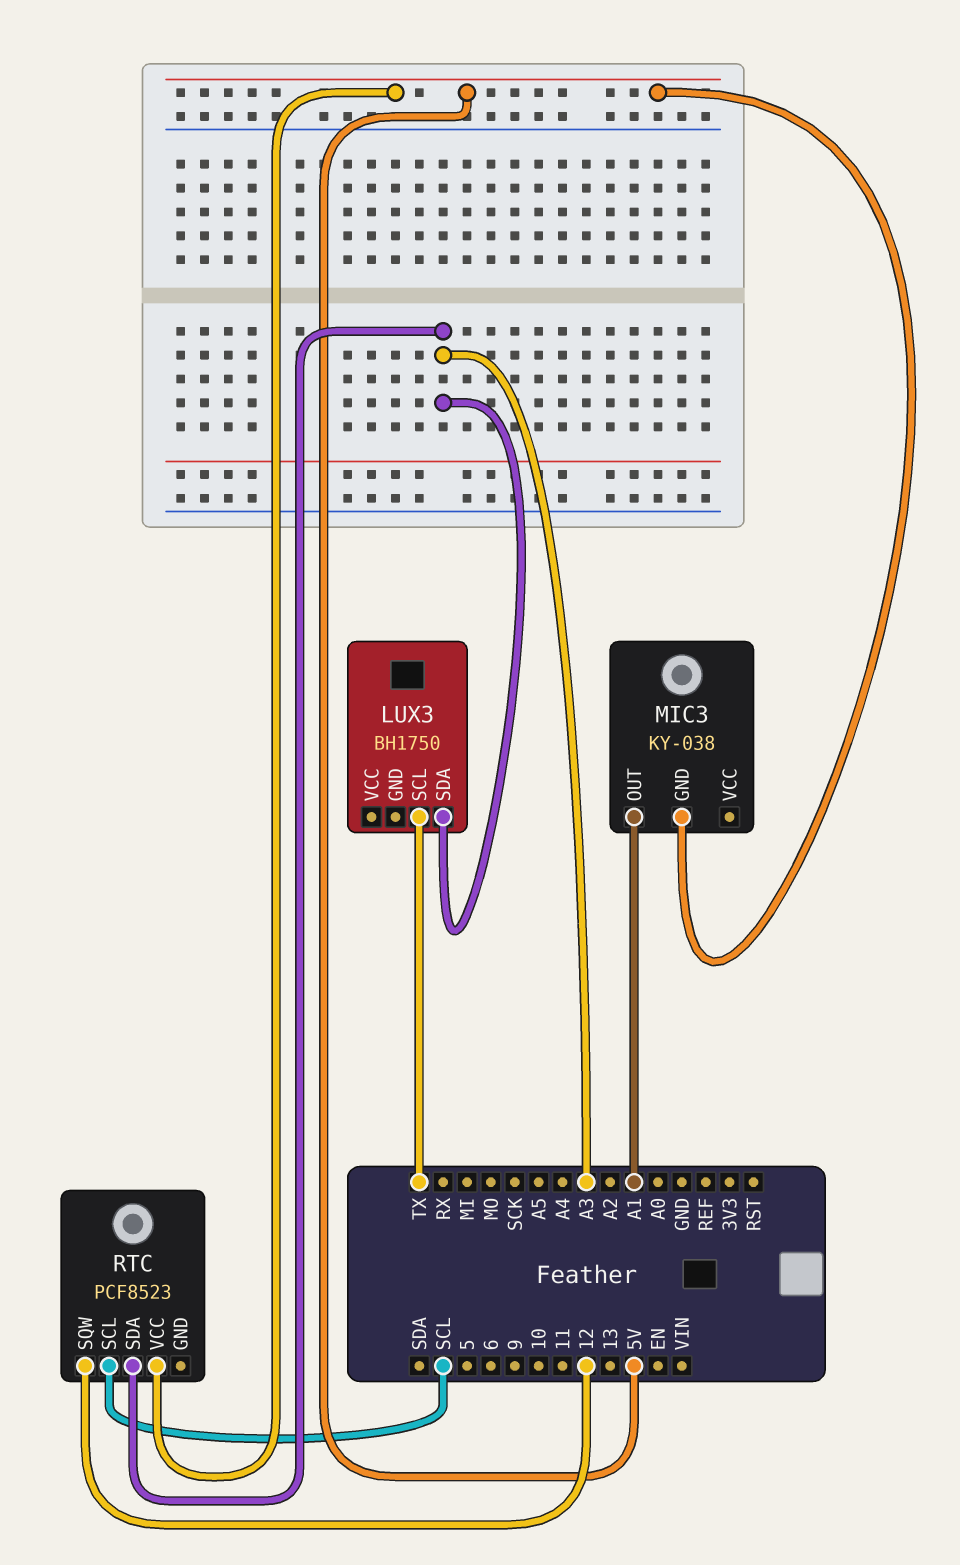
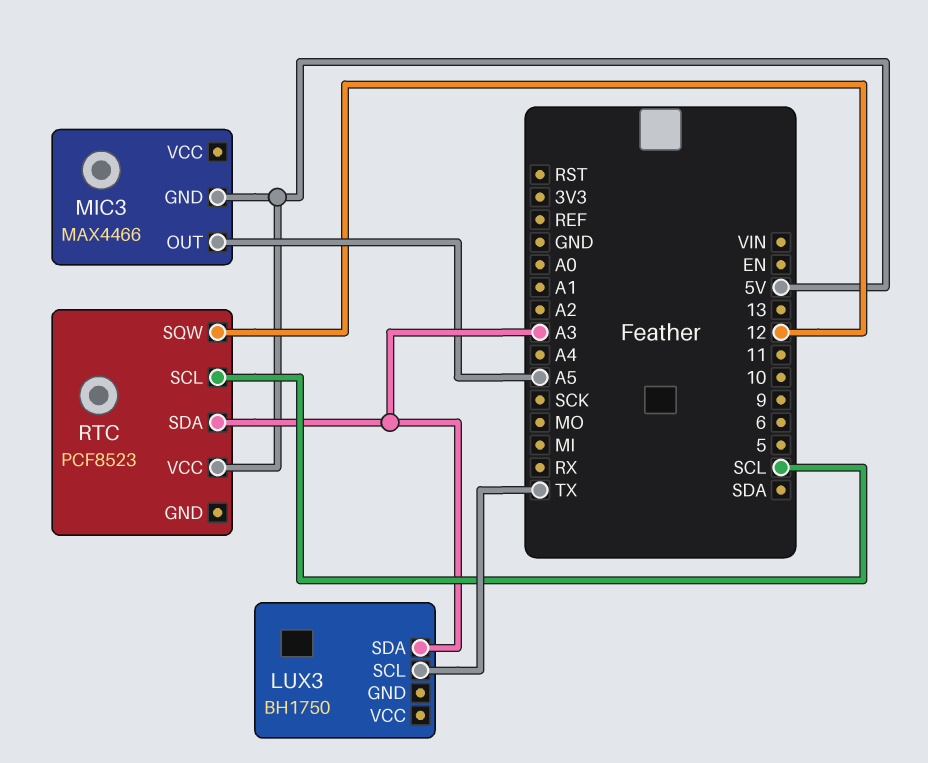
MIC3: KY-038 -> MAX4466
MIC3 pin OUT: A1 -> A5

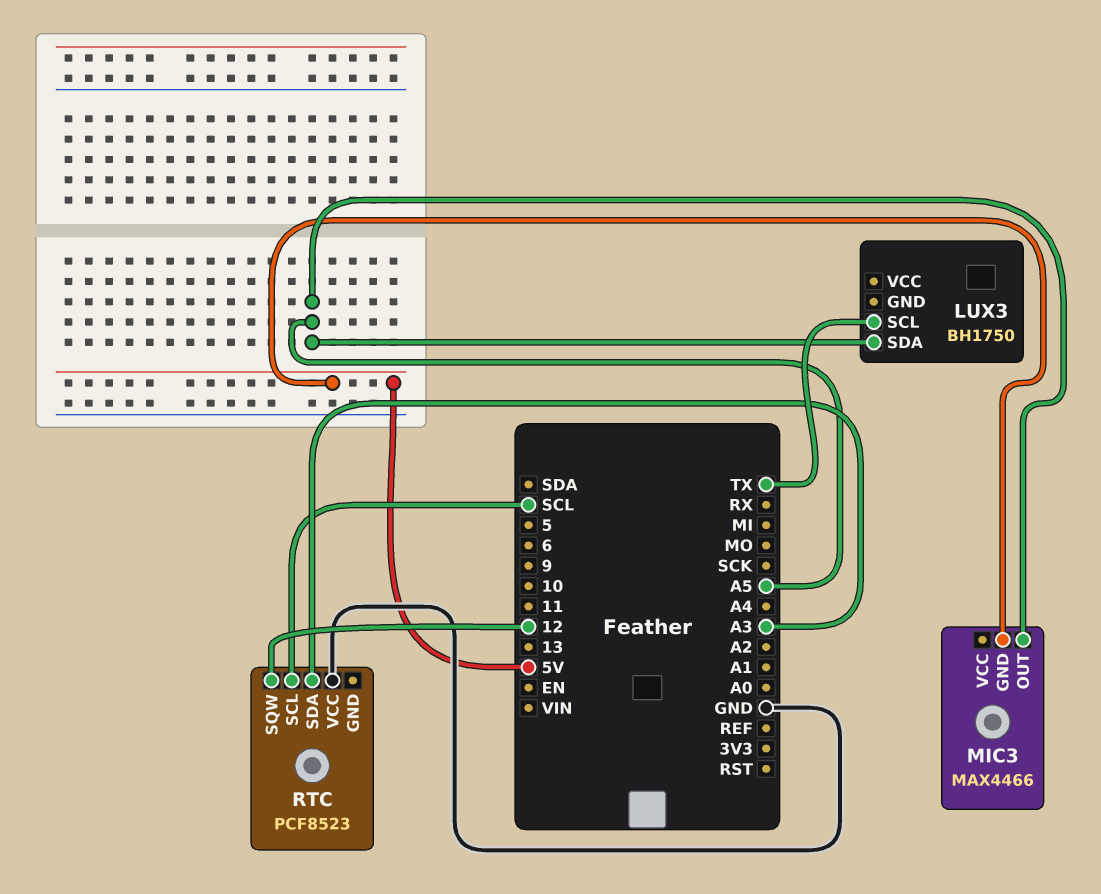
LUX3 pin SDA: A3 -> A5
RTC pin VCC: 5V -> GND

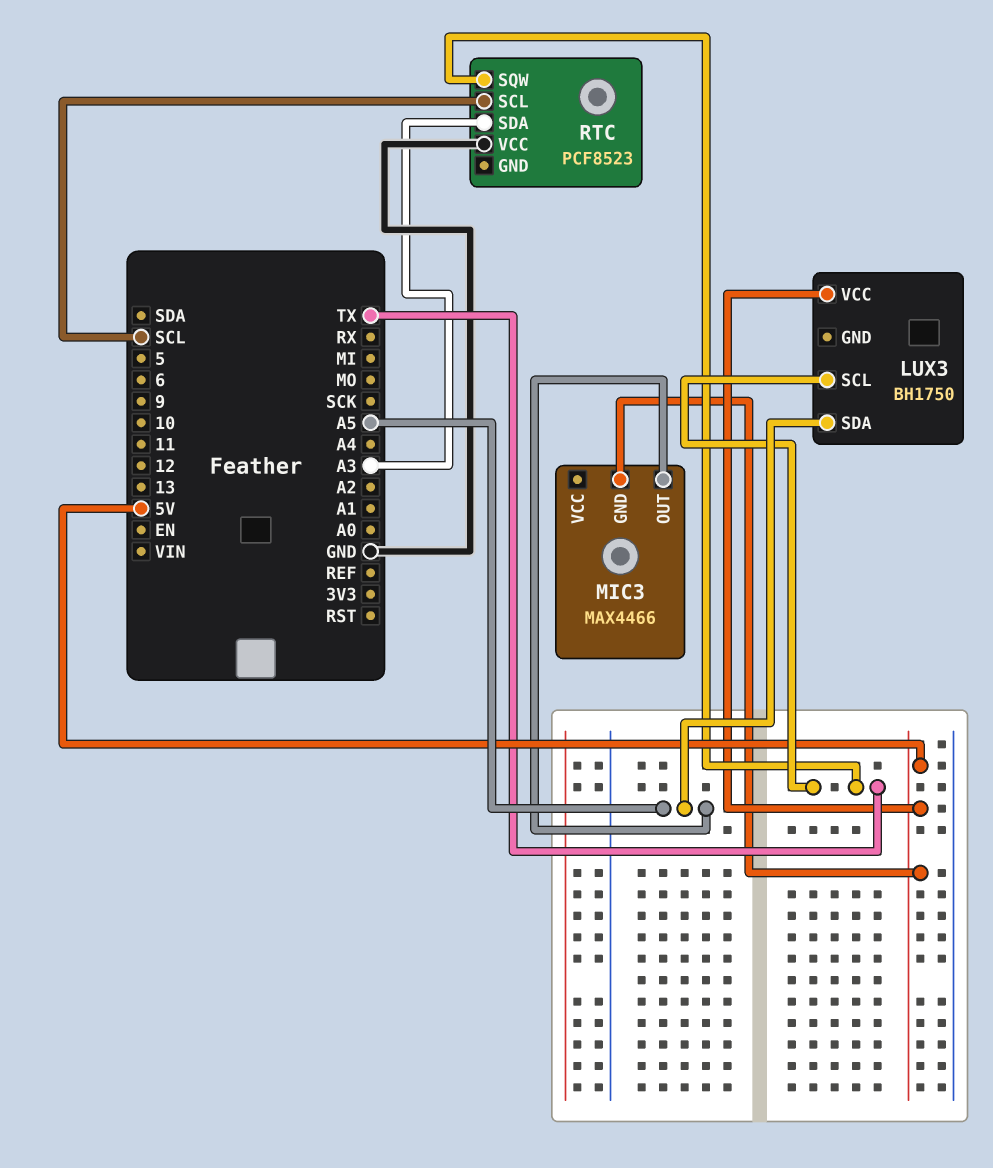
LUX3 pin VCC: none -> 5V
RTC pin SQW: 12 -> TX

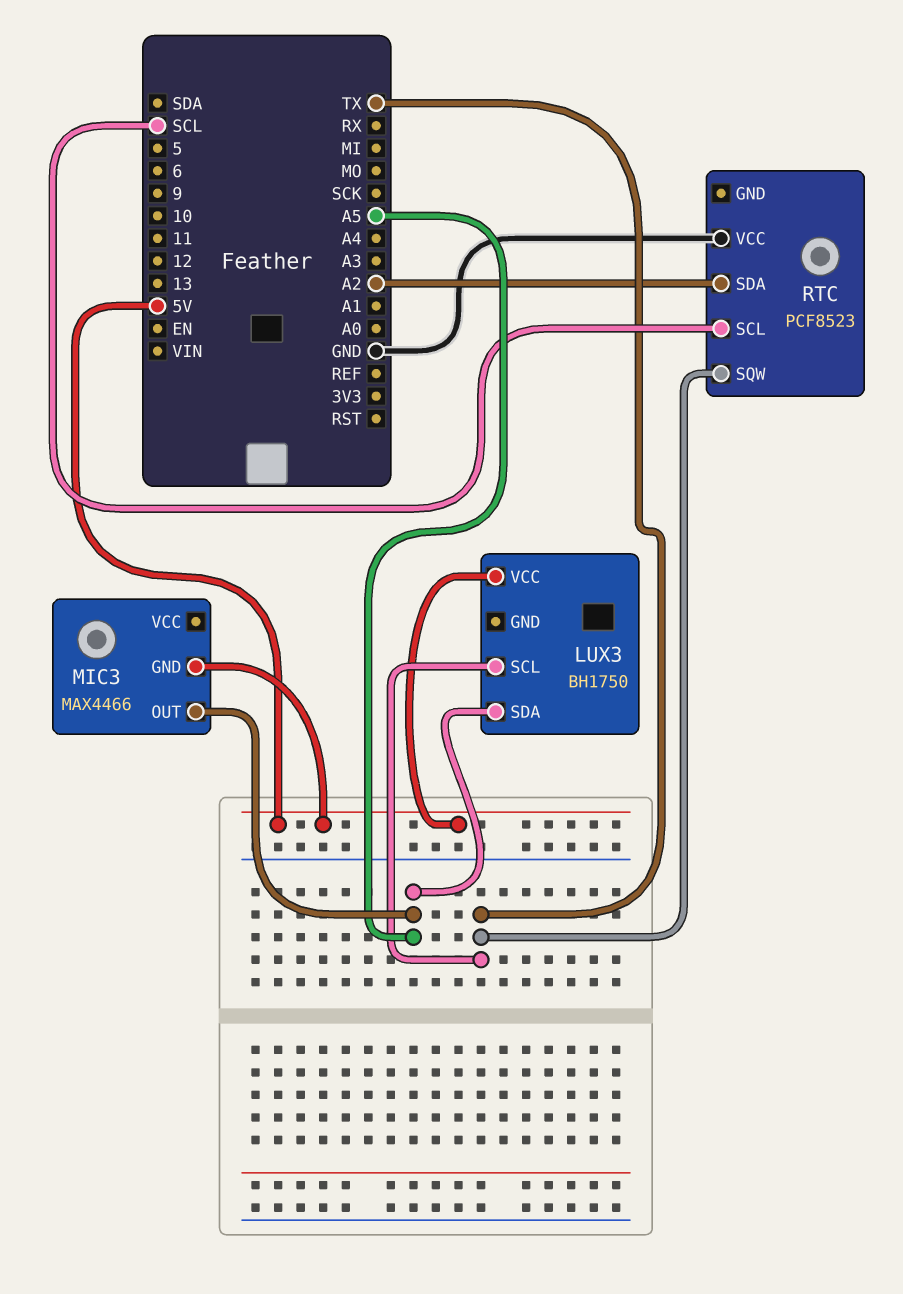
RTC pin SDA: A3 -> A2

